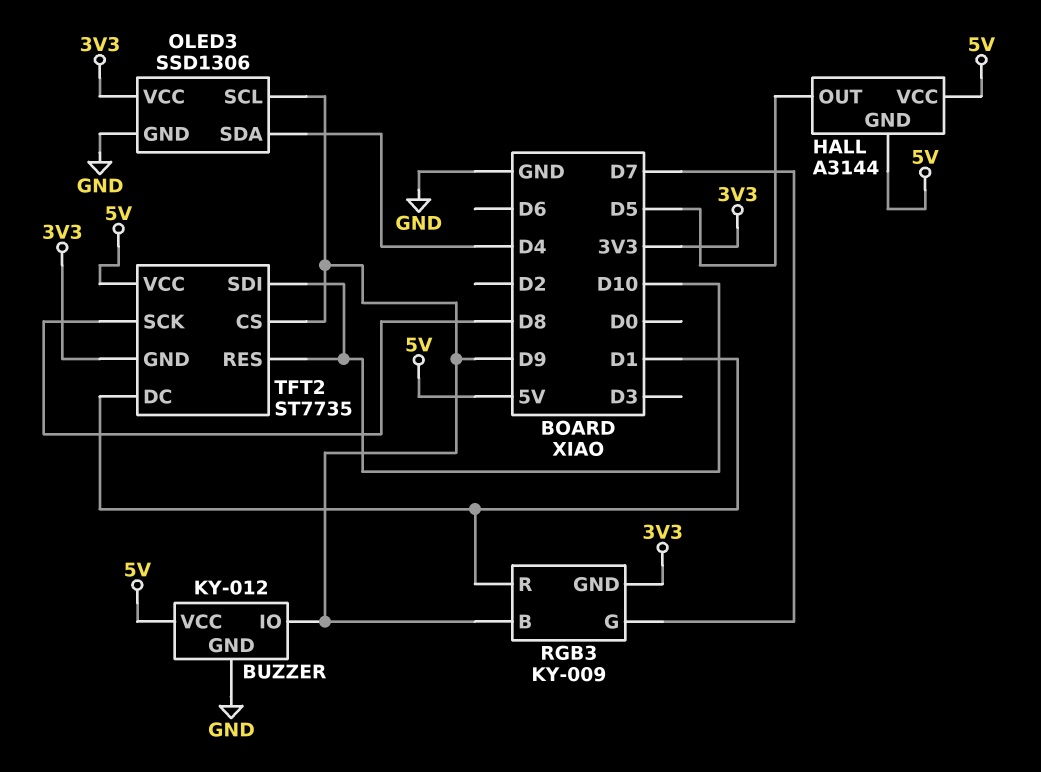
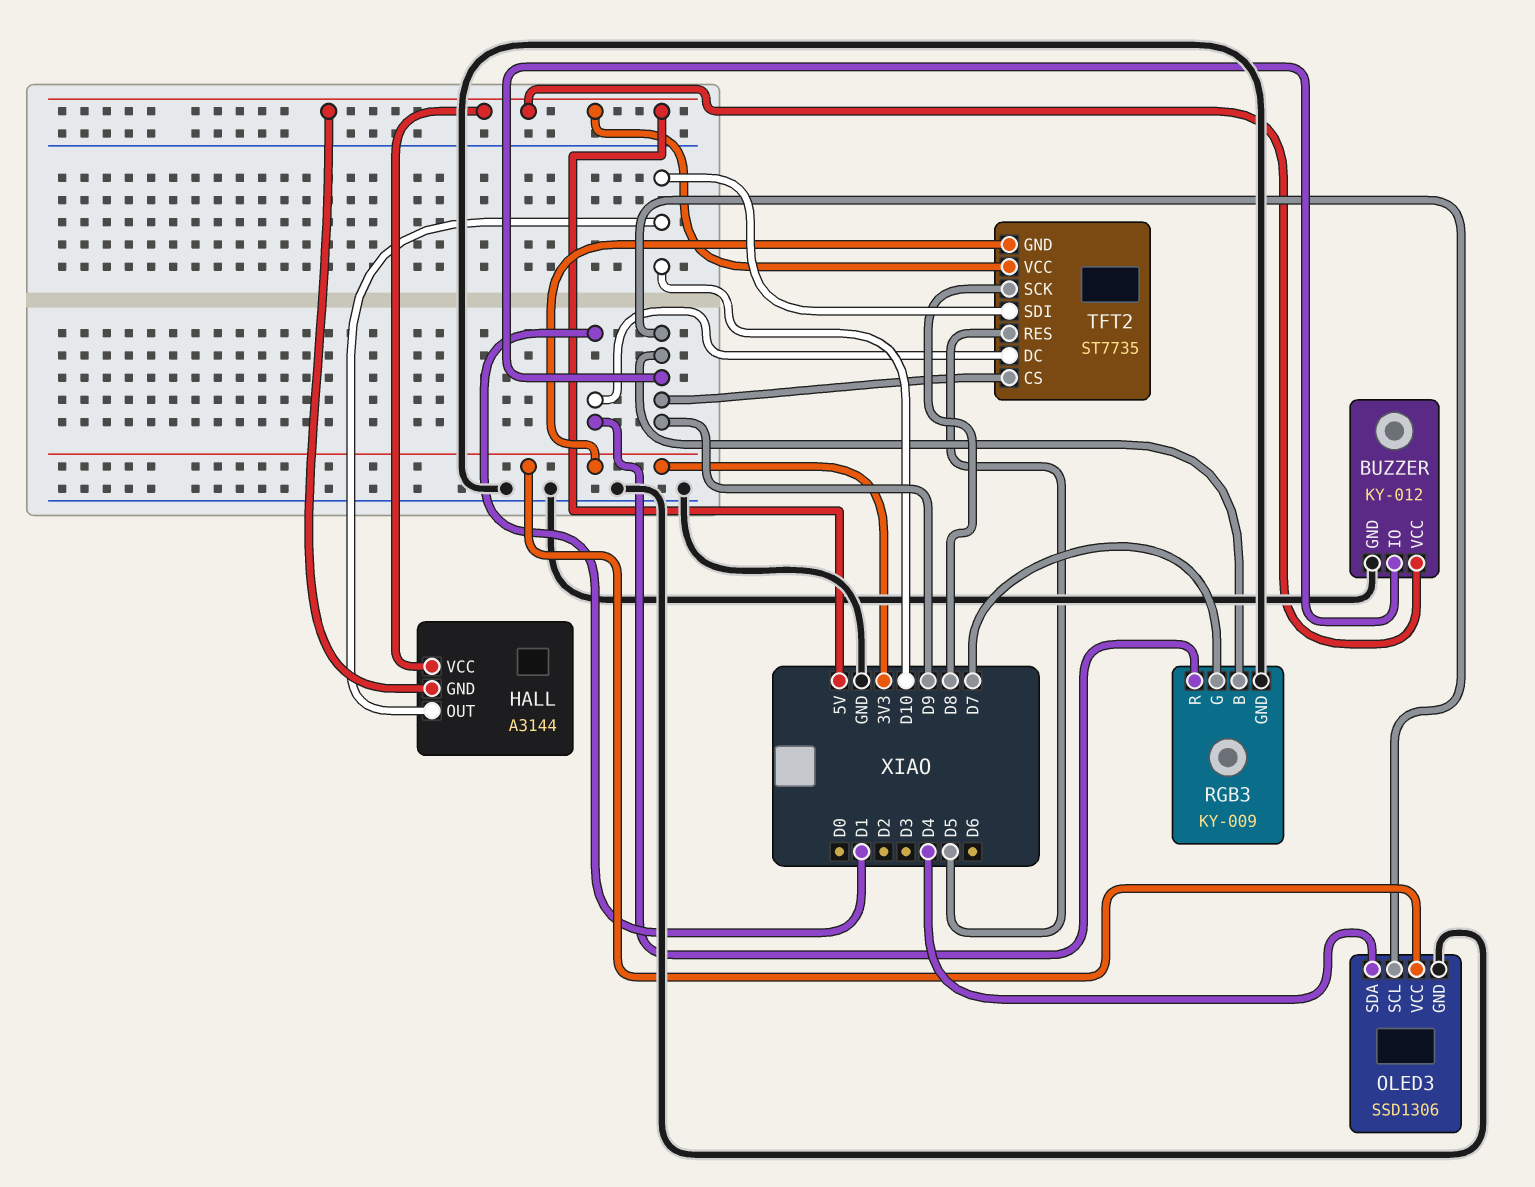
HALL pin OUT: D5 -> D10
RGB3 pin GND: 3V3 -> GND
TFT2 pin RES: D10 -> D5

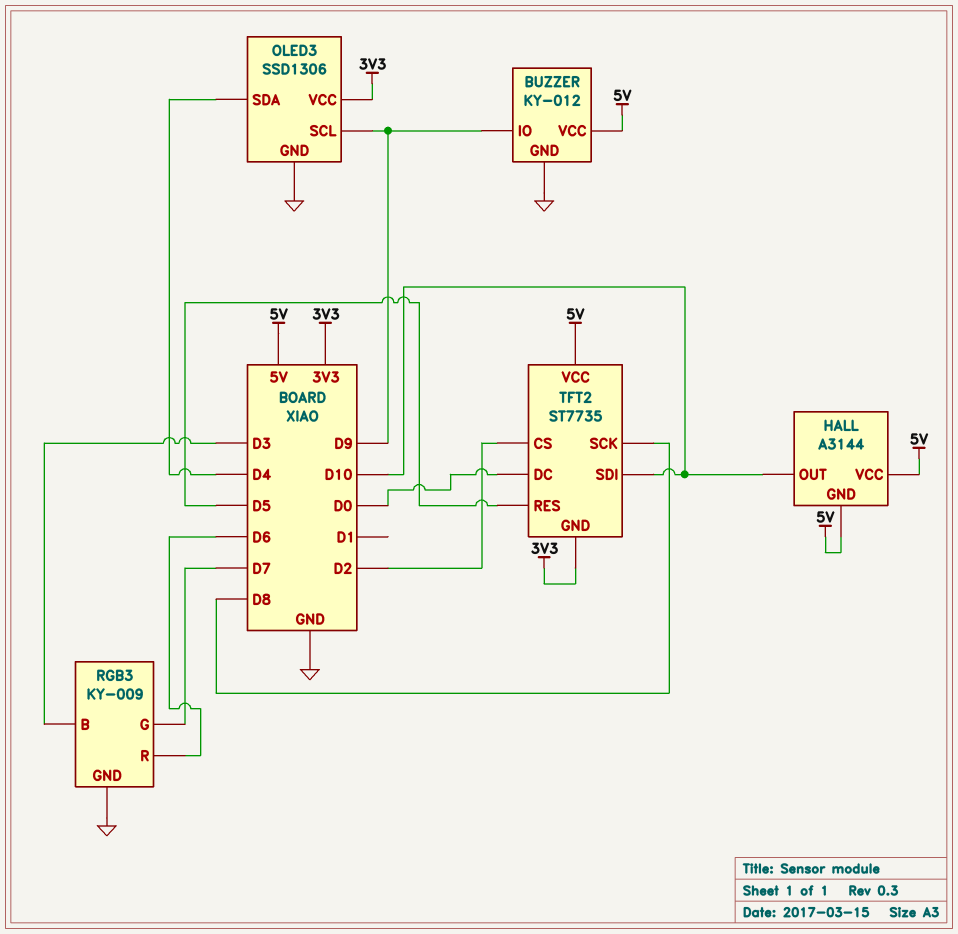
RGB3 pin B: D9 -> D3
RGB3 pin R: D1 -> D6
TFT2 pin CS: D9 -> D2
TFT2 pin DC: D1 -> D0

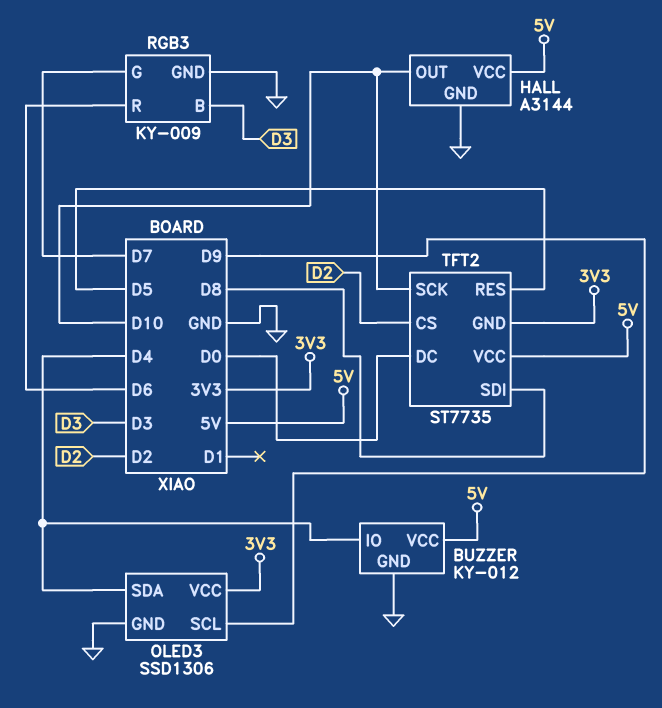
BUZZER pin IO: D9 -> D4
HALL pin GND: 5V -> GND
TFT2 pin SCK: D8 -> D10
TFT2 pin SDI: D10 -> D8

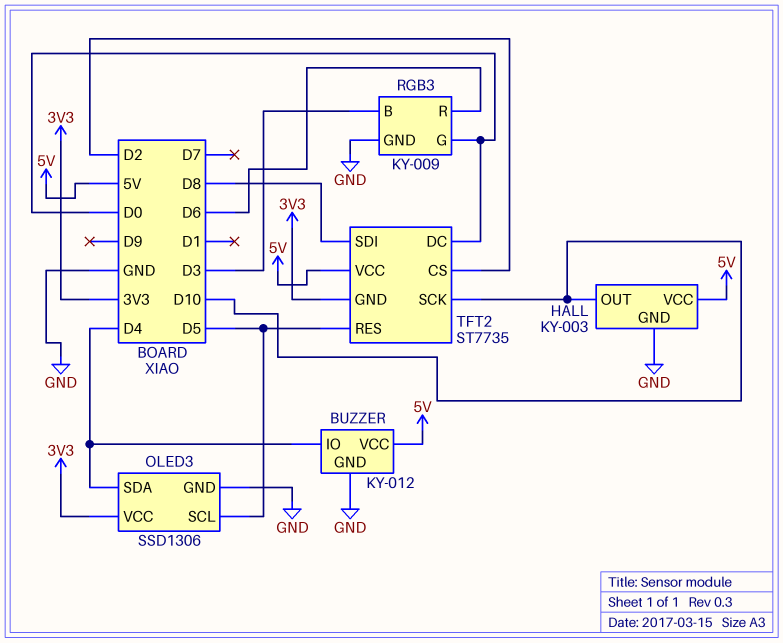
HALL: A3144 -> KY-003
OLED3 pin SCL: D9 -> D5
RGB3 pin G: D7 -> D0

